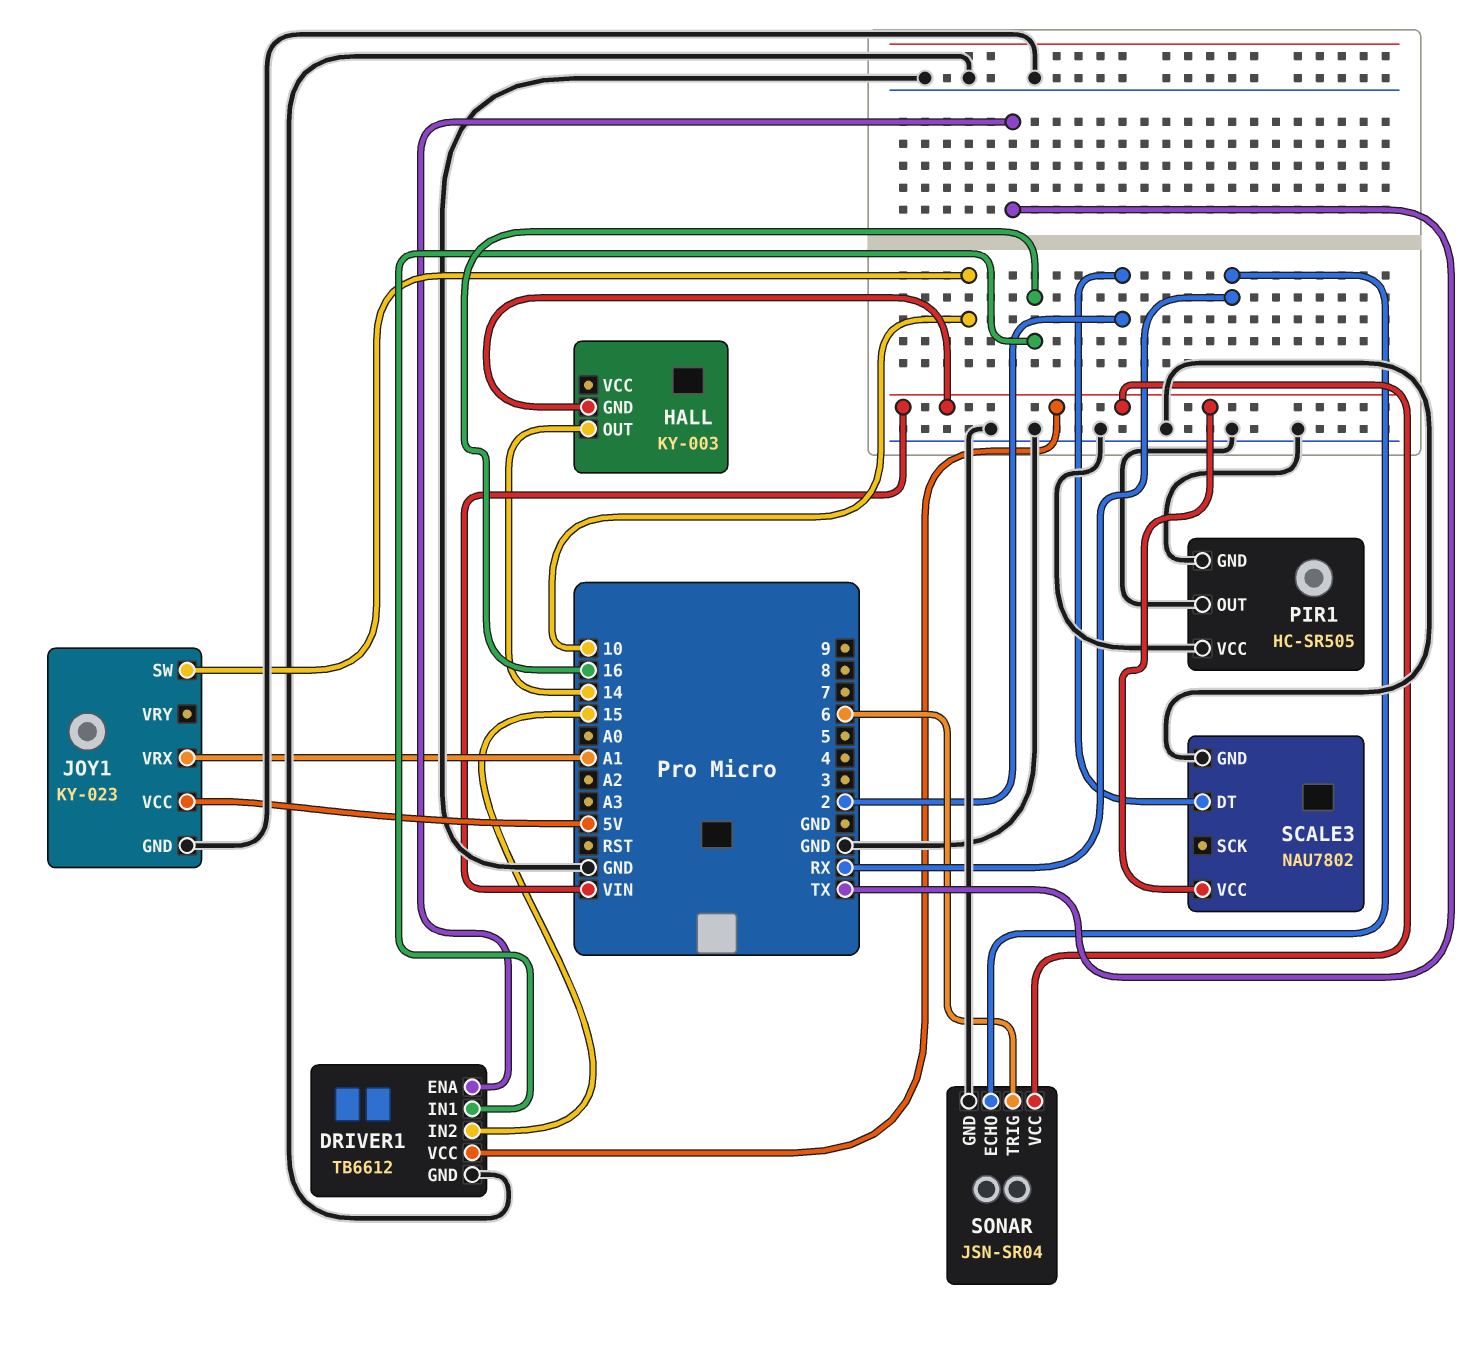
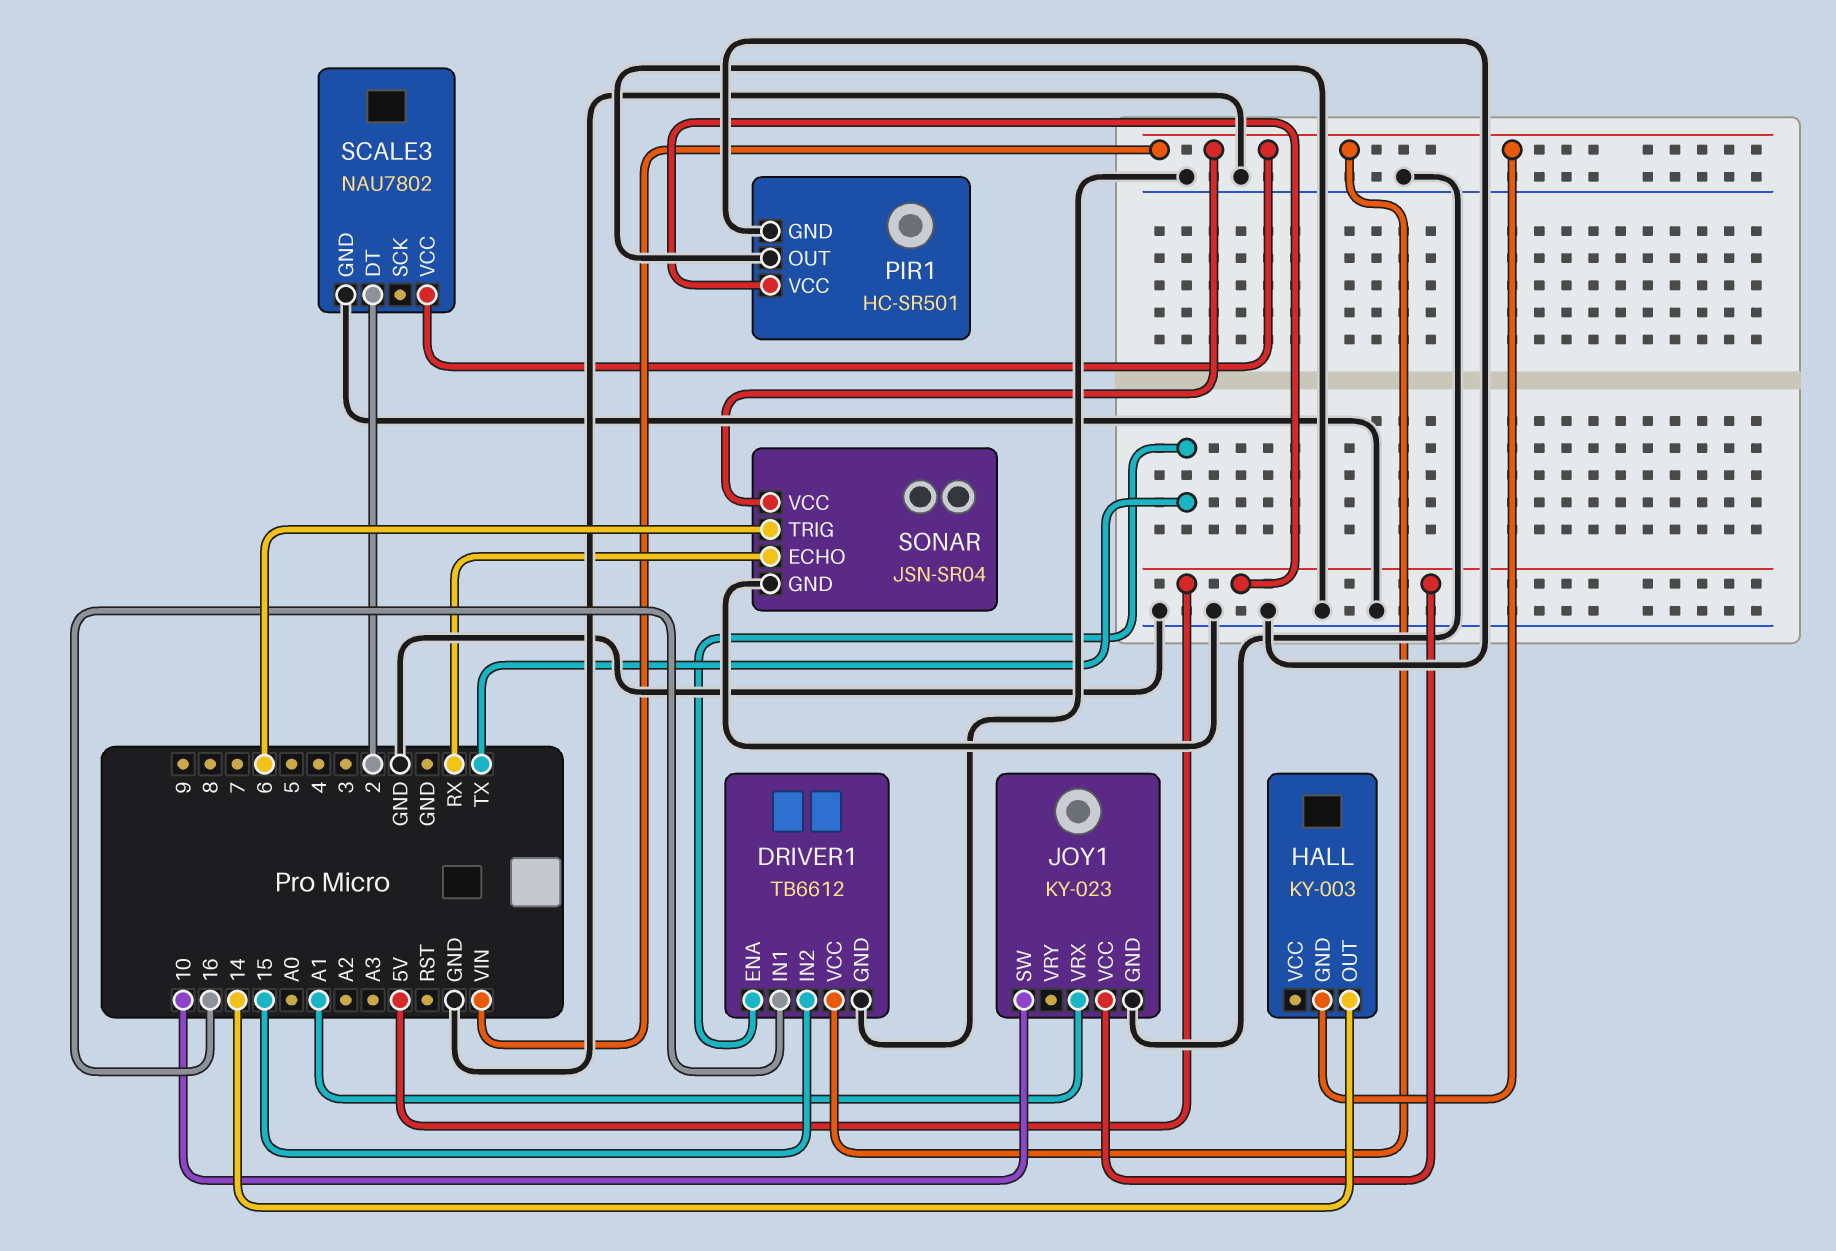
PIR1: HC-SR505 -> HC-SR501
PIR1 pin VCC: GND -> 5V

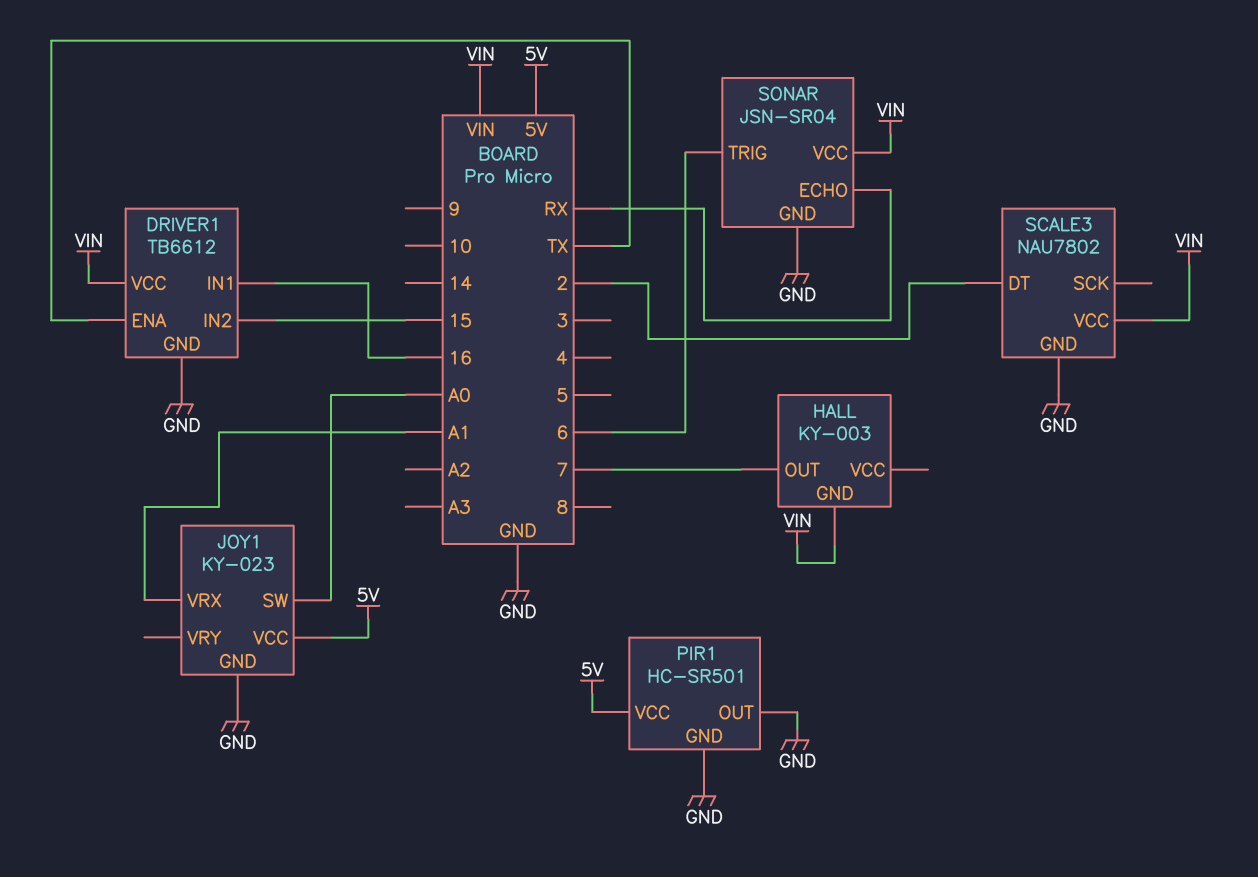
HALL pin OUT: 14 -> 7
JOY1 pin SW: 10 -> A0

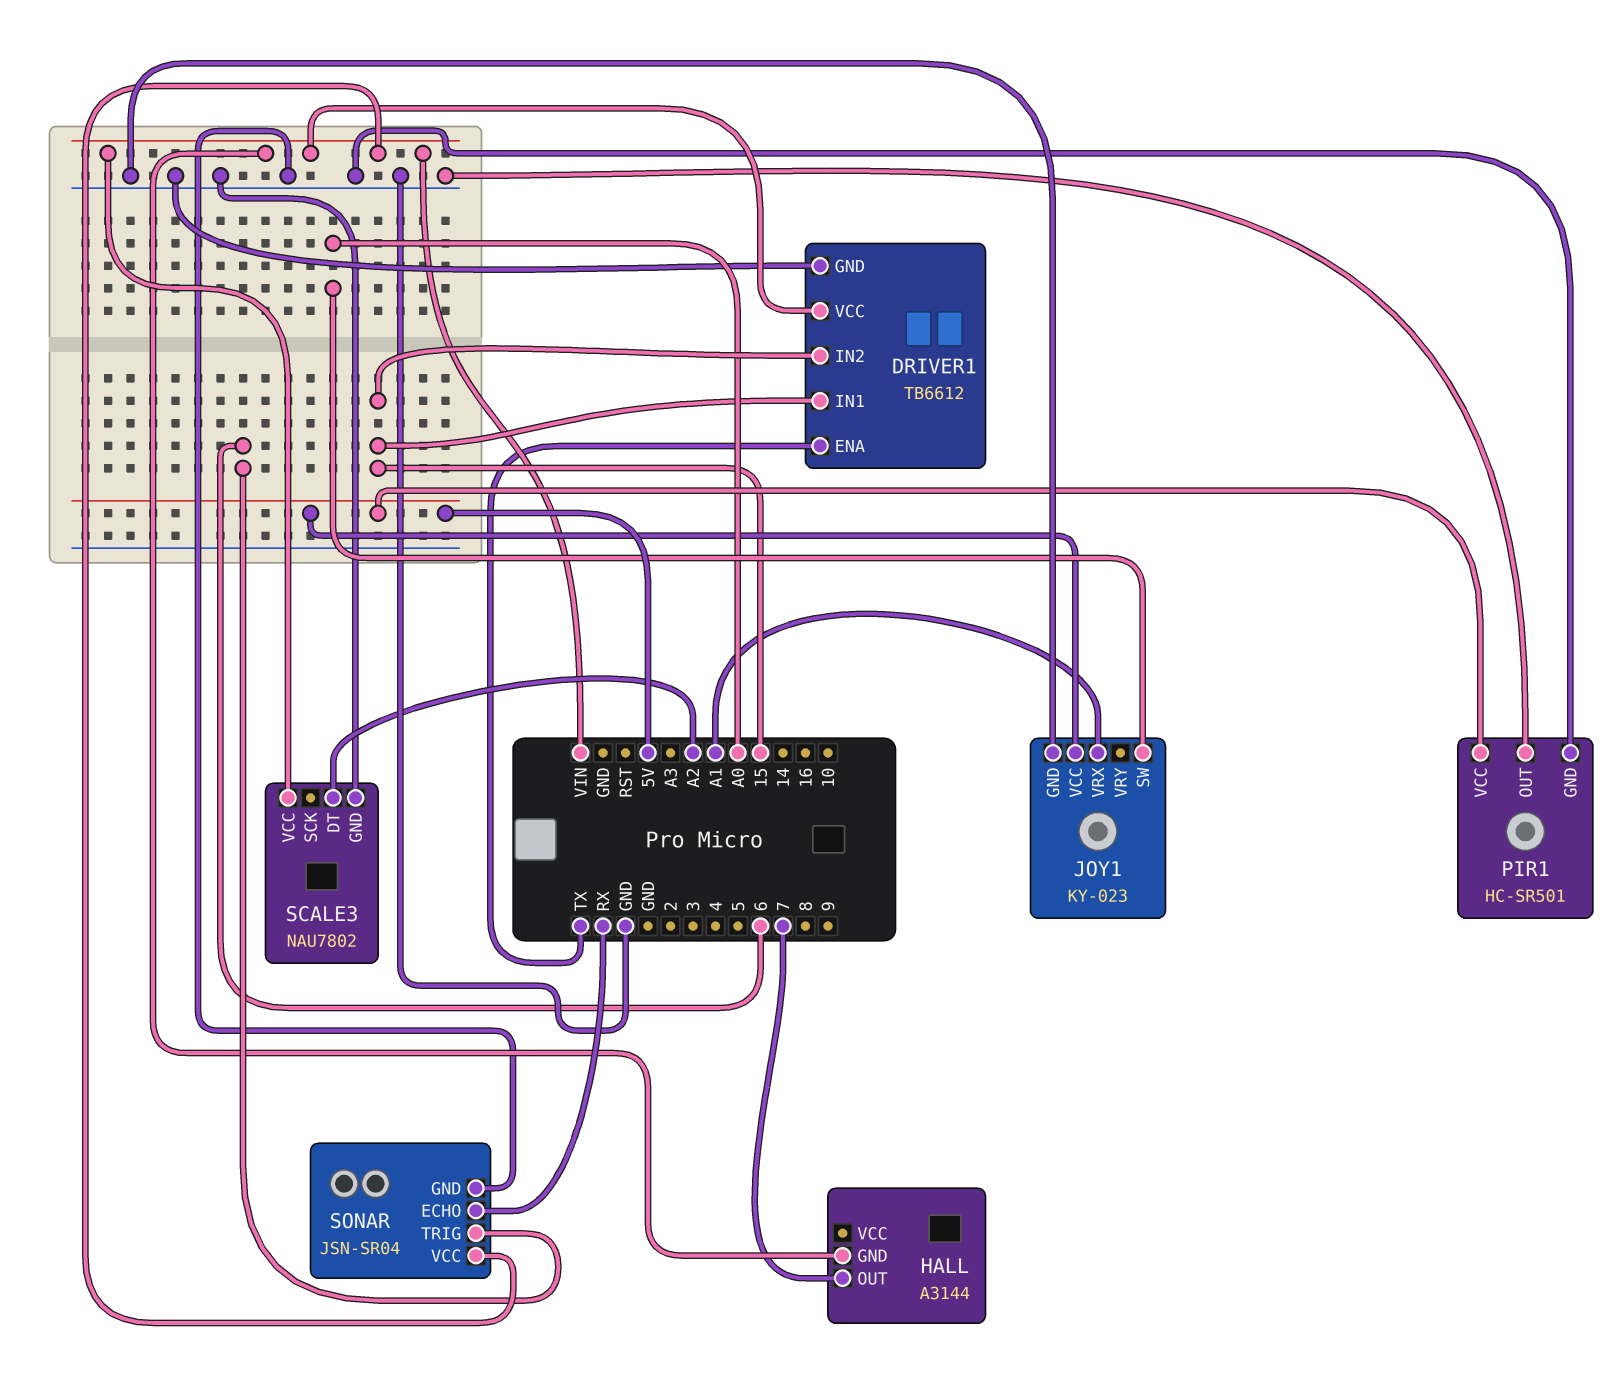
DRIVER1 pin IN1: 16 -> 15
HALL: KY-003 -> A3144
SCALE3 pin DT: 2 -> A2

